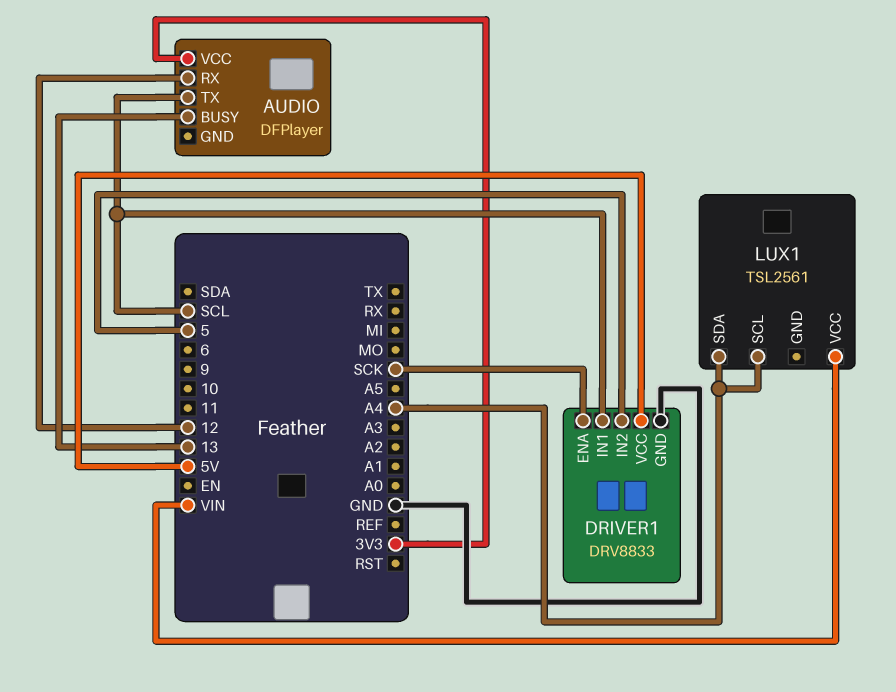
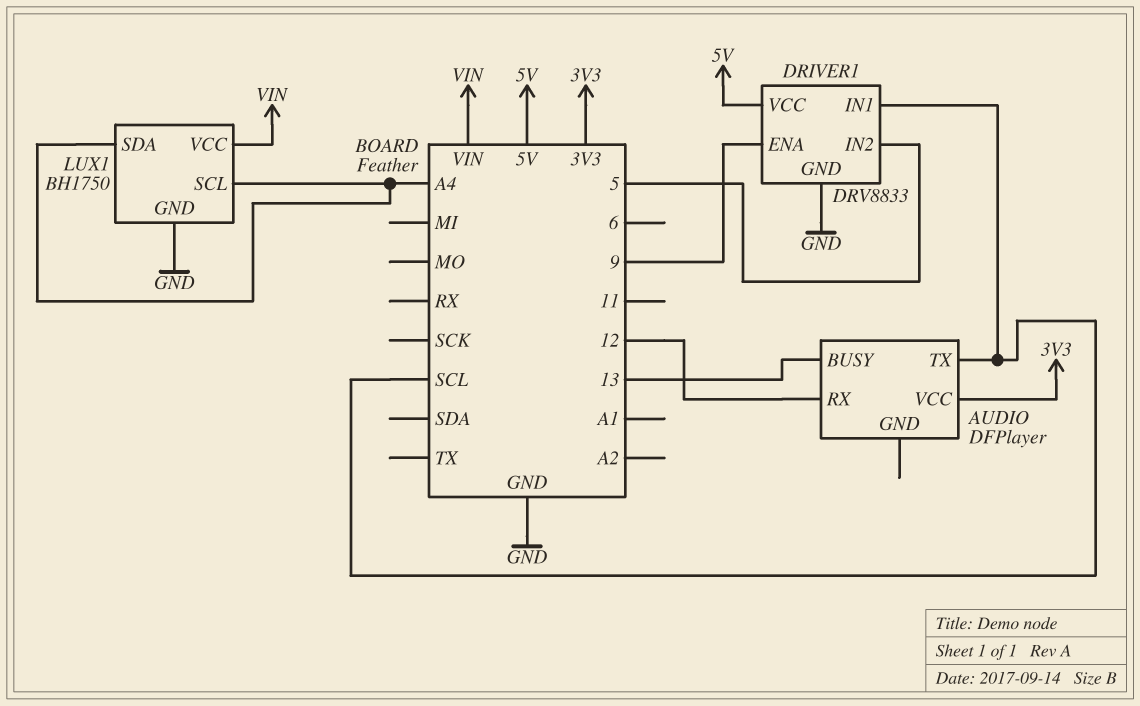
DRIVER1 pin ENA: SCK -> 9
LUX1: TSL2561 -> BH1750
LUX1 pin GND: none -> GND

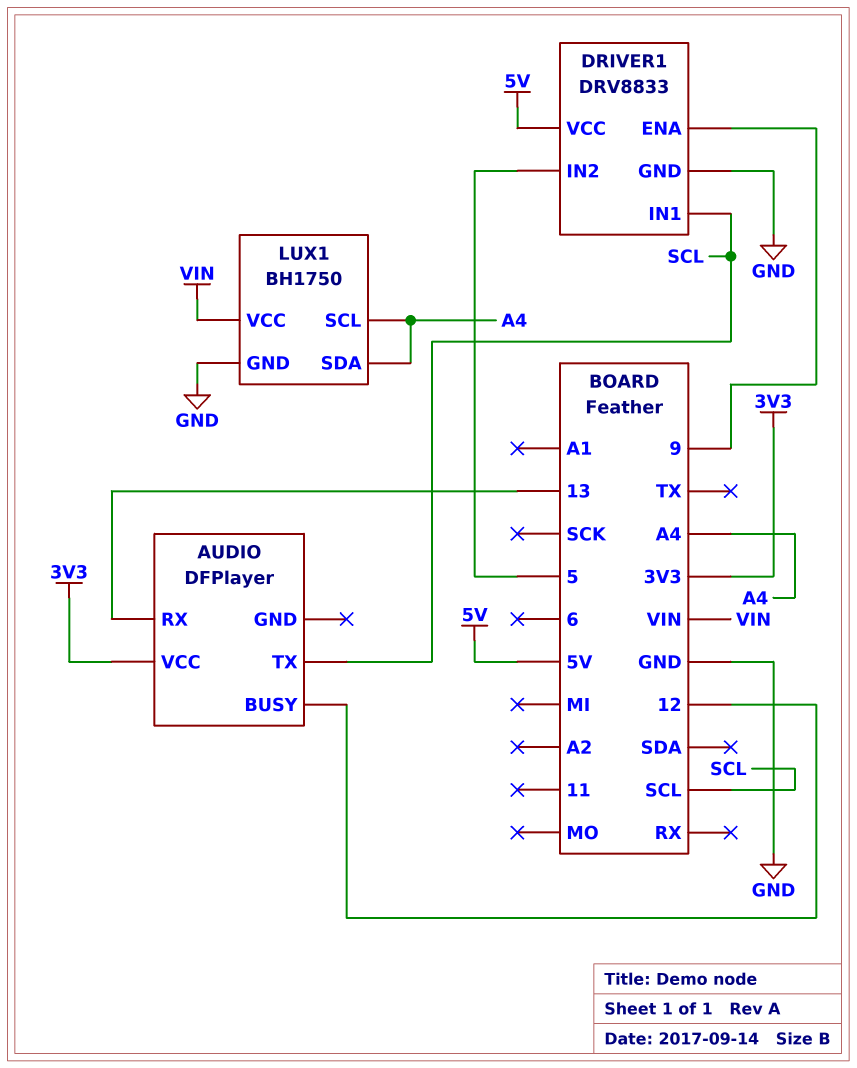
AUDIO pin BUSY: 13 -> 12
AUDIO pin RX: 12 -> 13

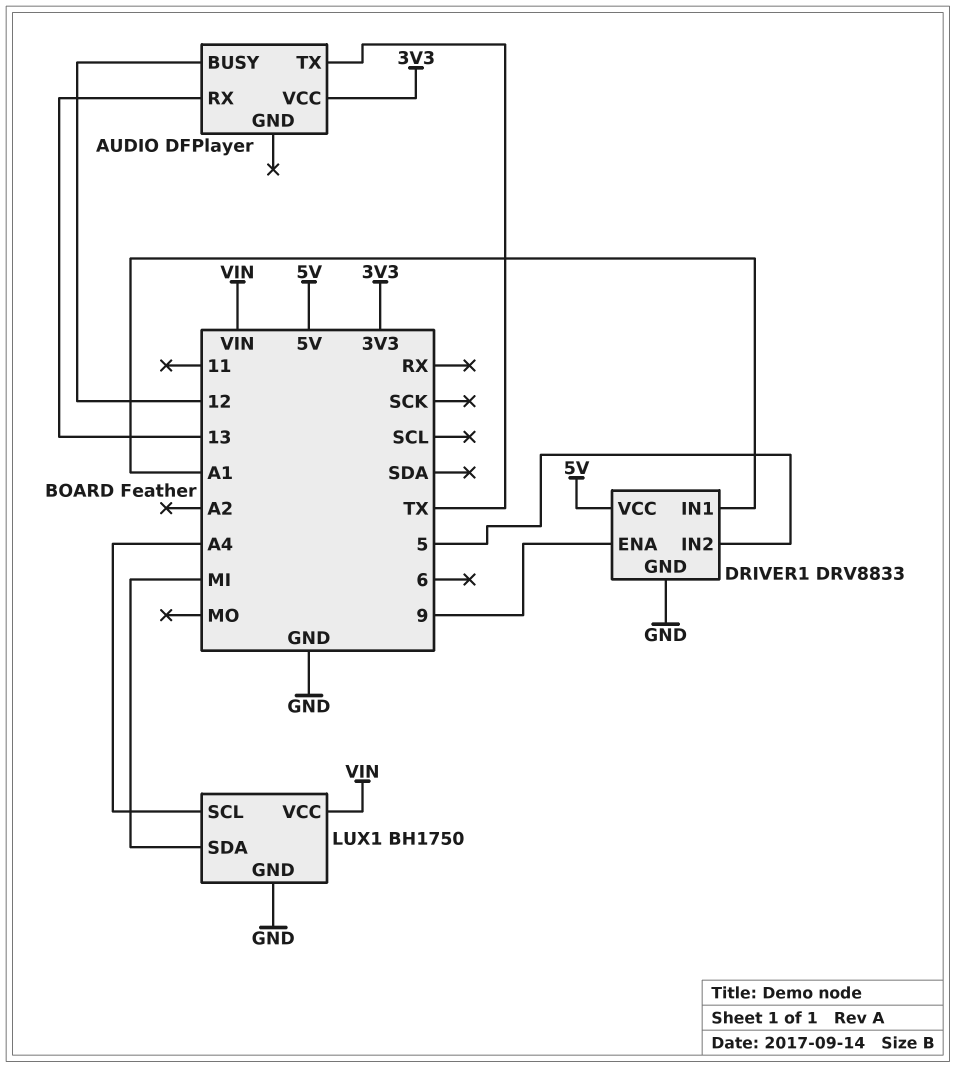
AUDIO pin TX: SCL -> TX
DRIVER1 pin IN1: SCL -> A1
LUX1 pin SDA: A4 -> MI

